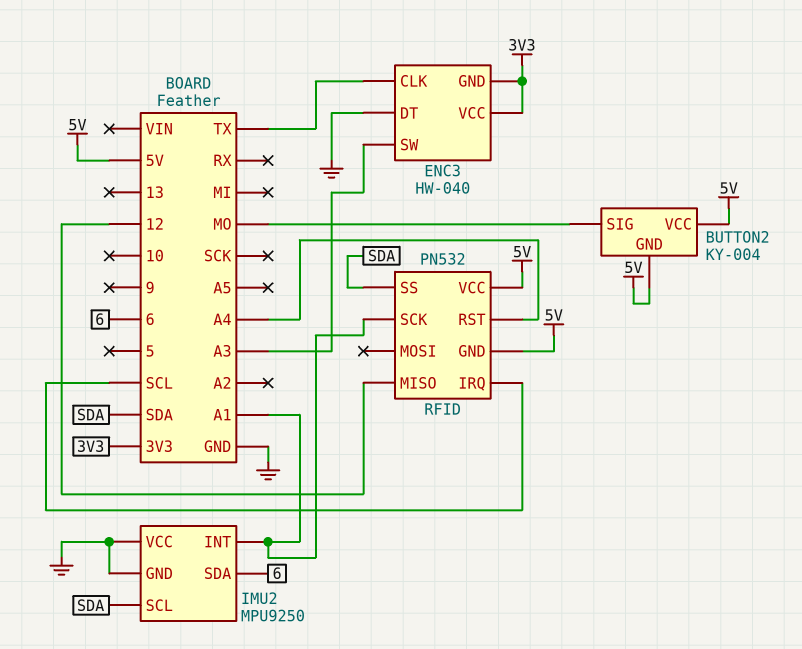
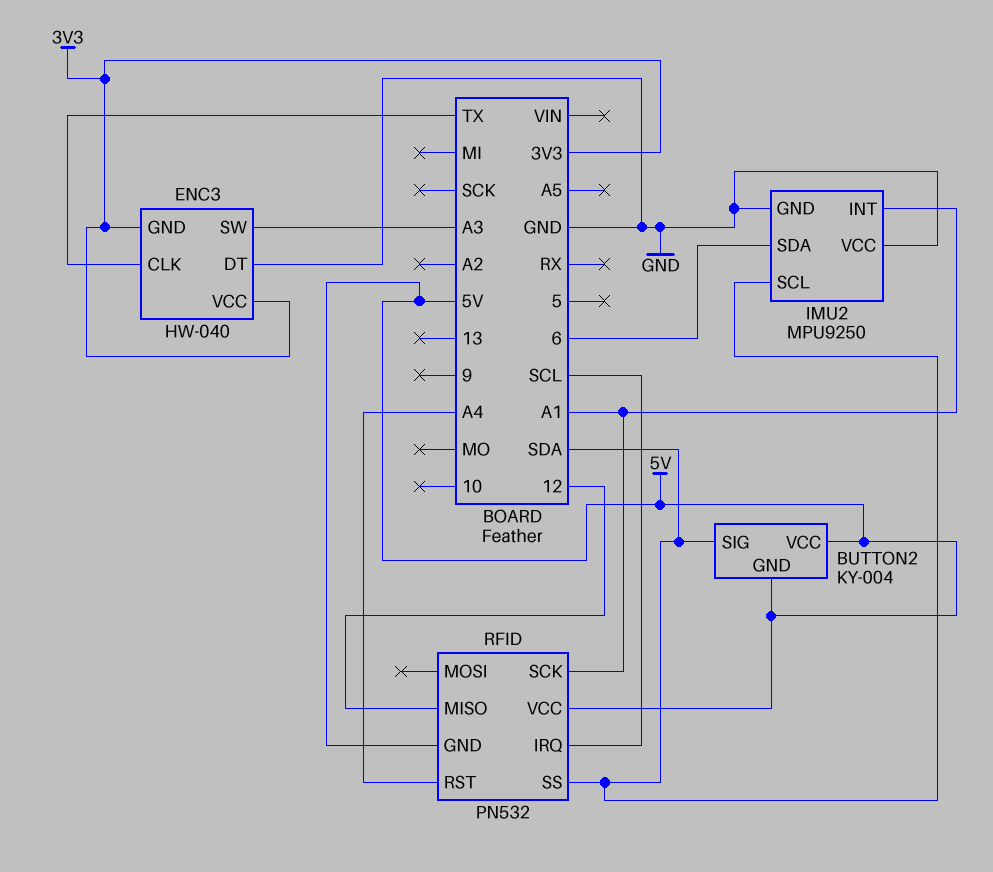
BUTTON2 pin SIG: MO -> SDA

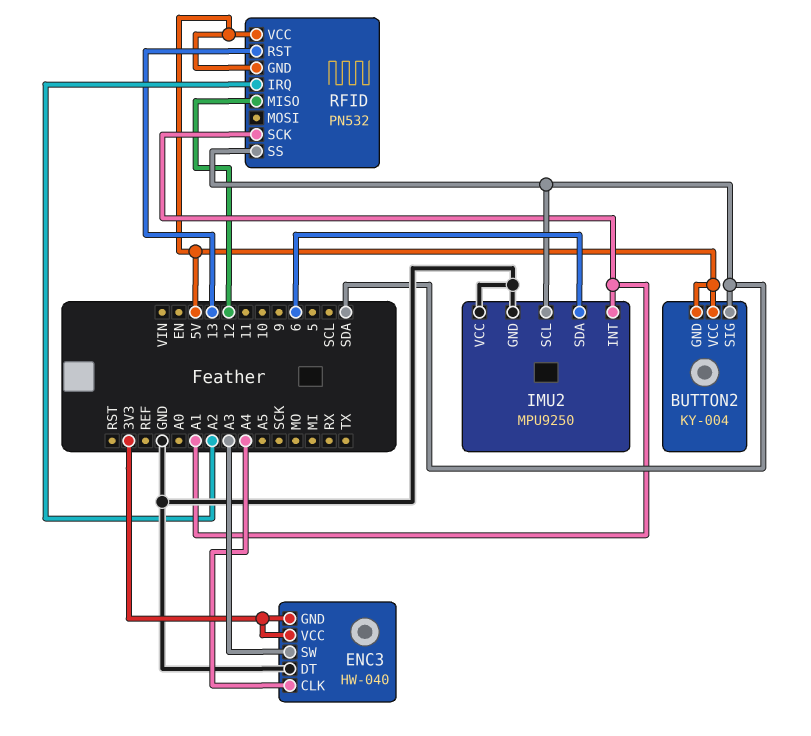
ENC3 pin CLK: TX -> A4
RFID pin IRQ: SCL -> A2
RFID pin RST: A4 -> 13

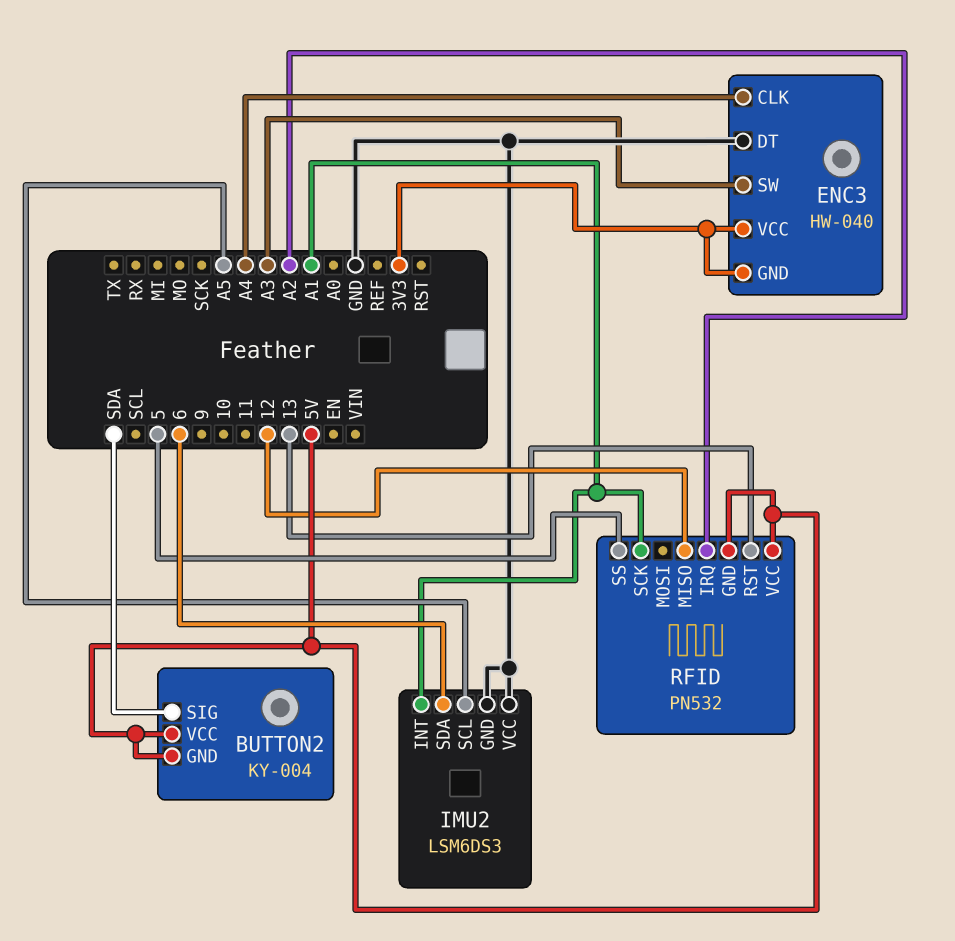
IMU2: MPU9250 -> LSM6DS3
IMU2 pin SCL: SDA -> A5
RFID pin SS: SDA -> 5

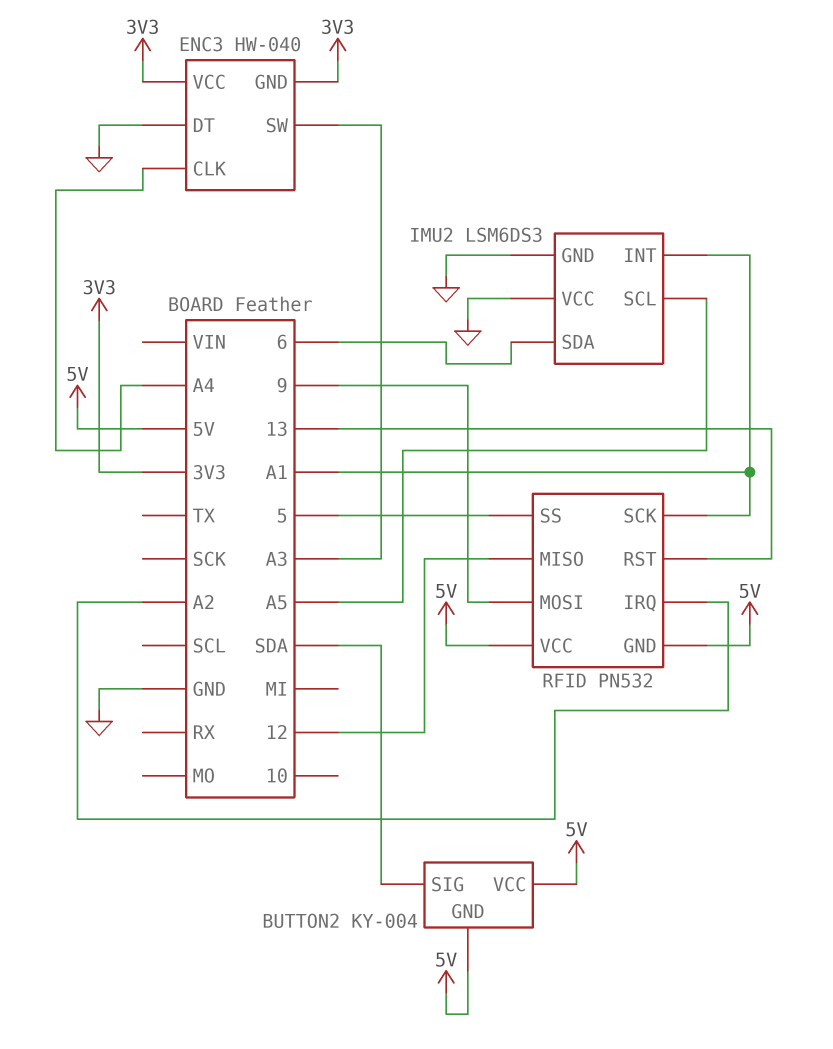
RFID pin MOSI: none -> 9

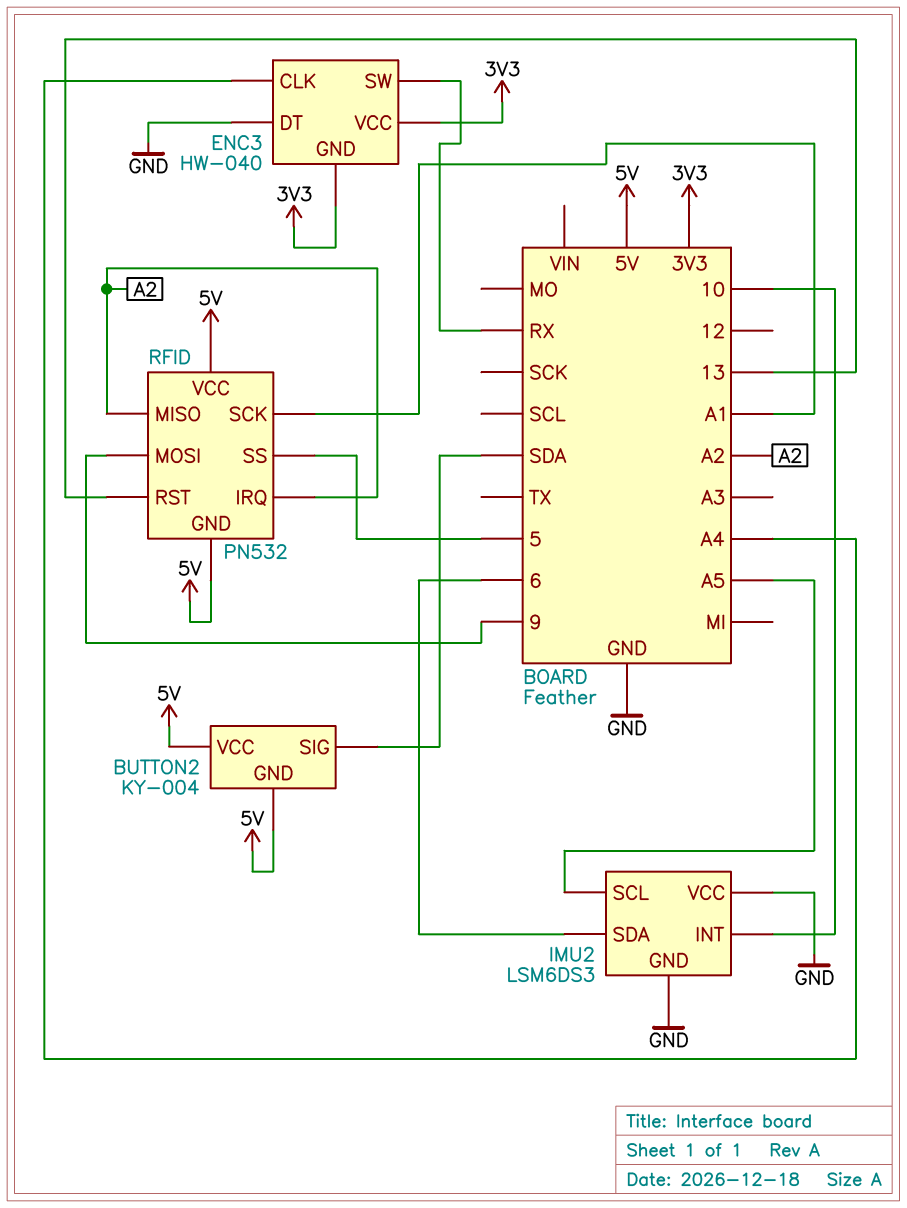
ENC3 pin SW: A3 -> RX
IMU2 pin INT: A1 -> 10
RFID pin MISO: 12 -> A2

